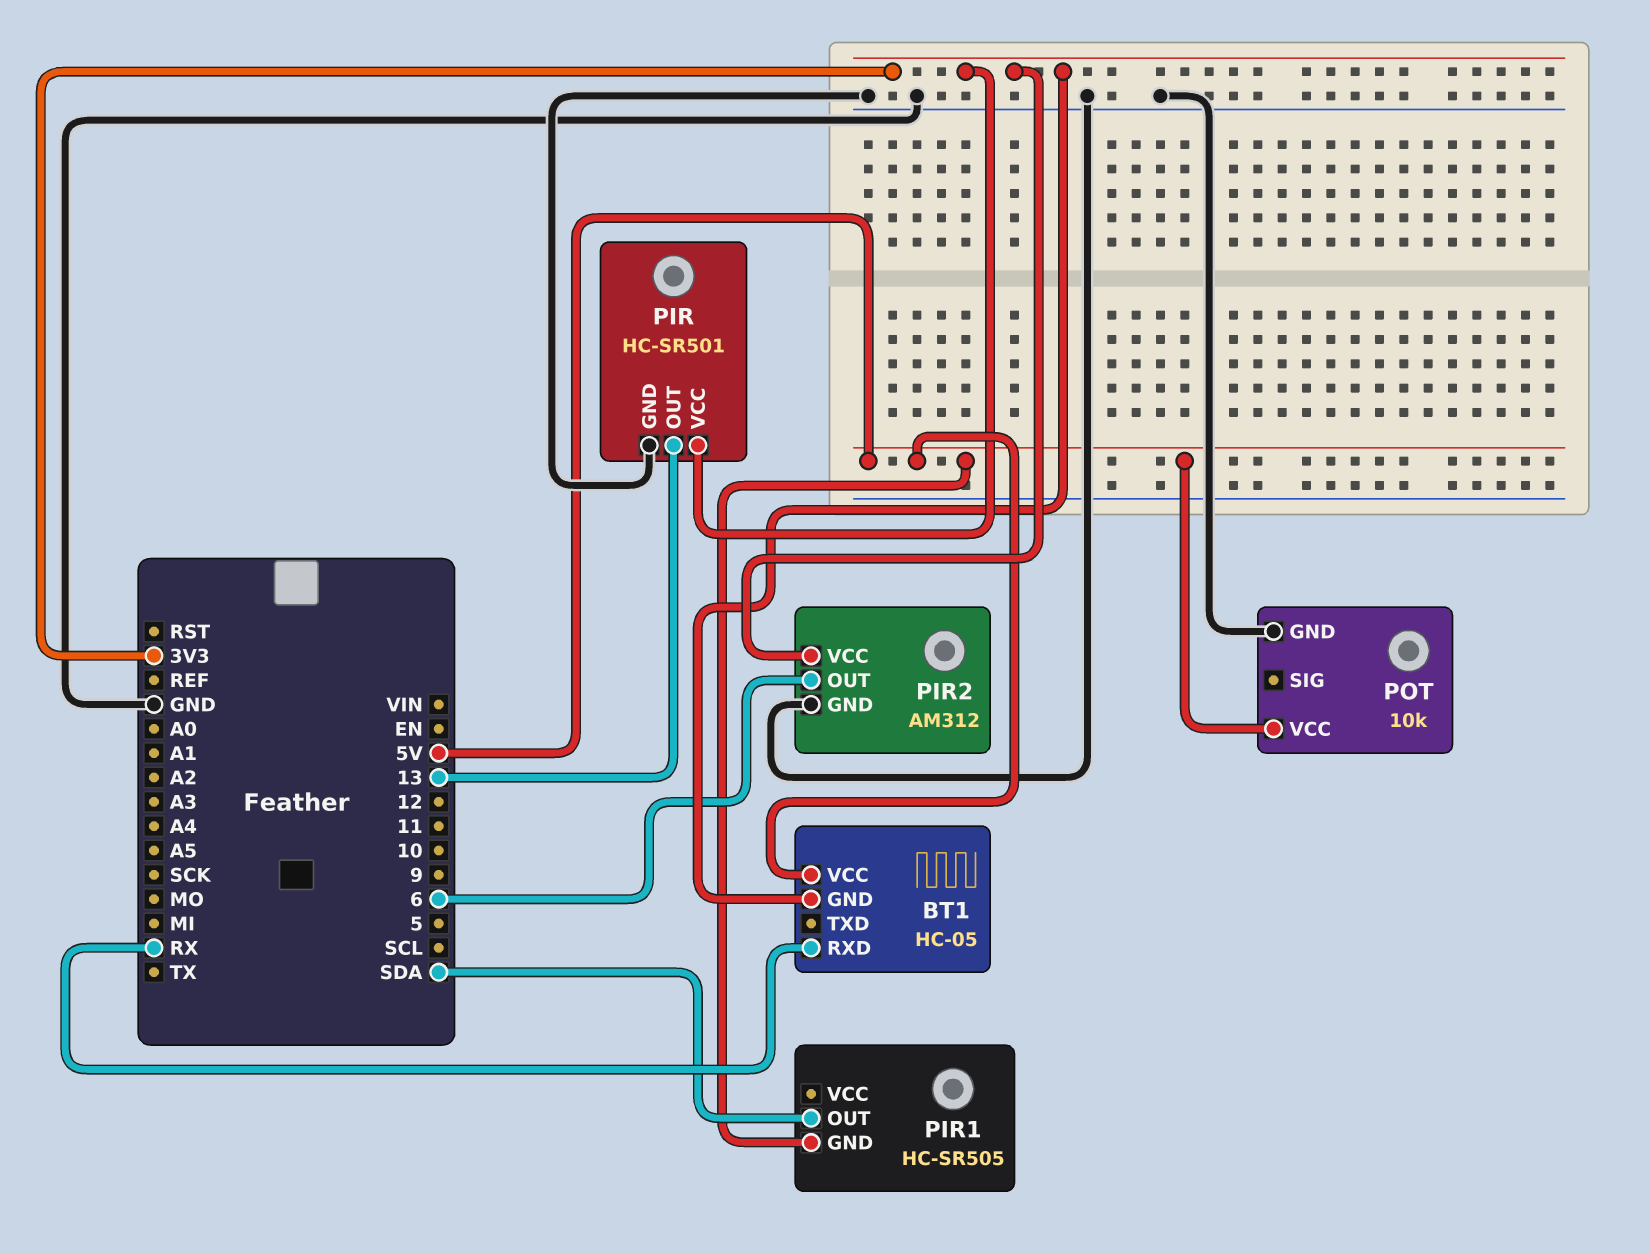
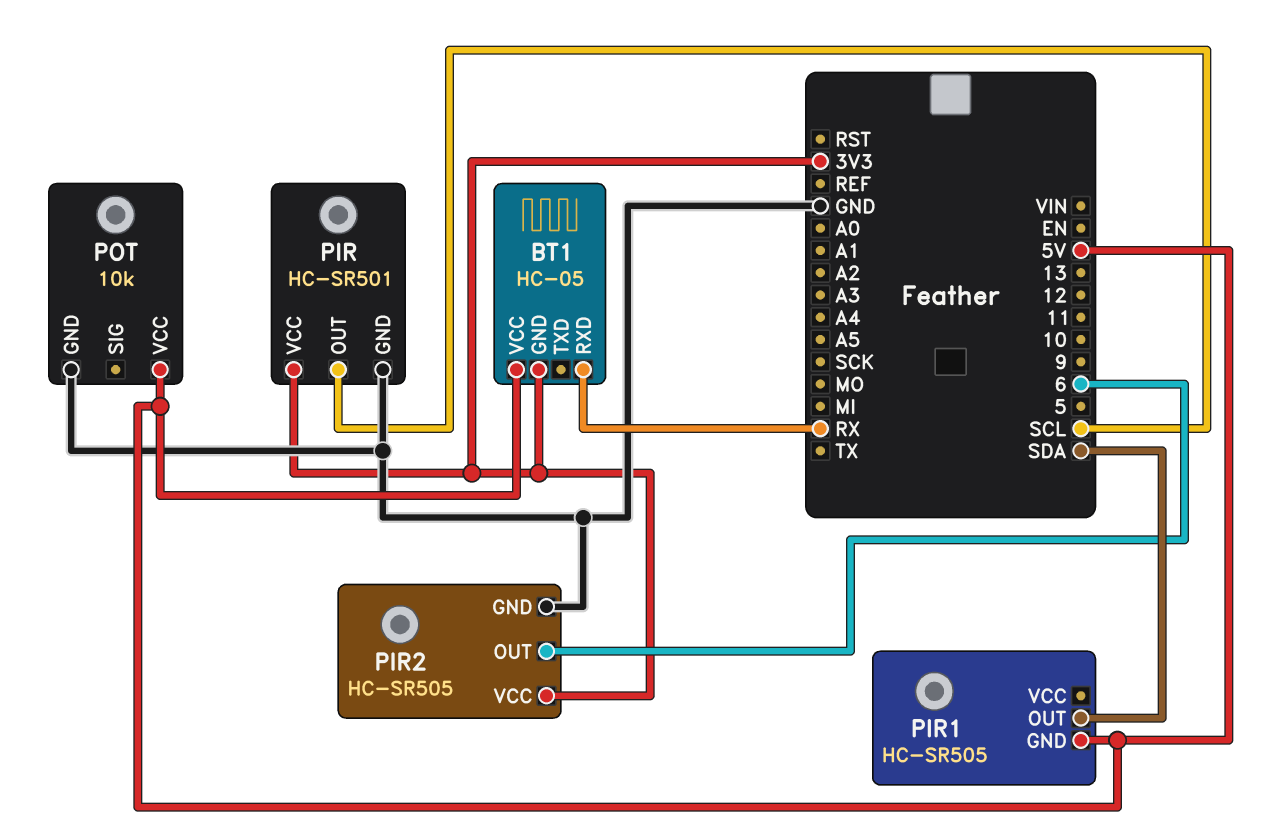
PIR pin OUT: 13 -> SCL
PIR2: AM312 -> HC-SR505

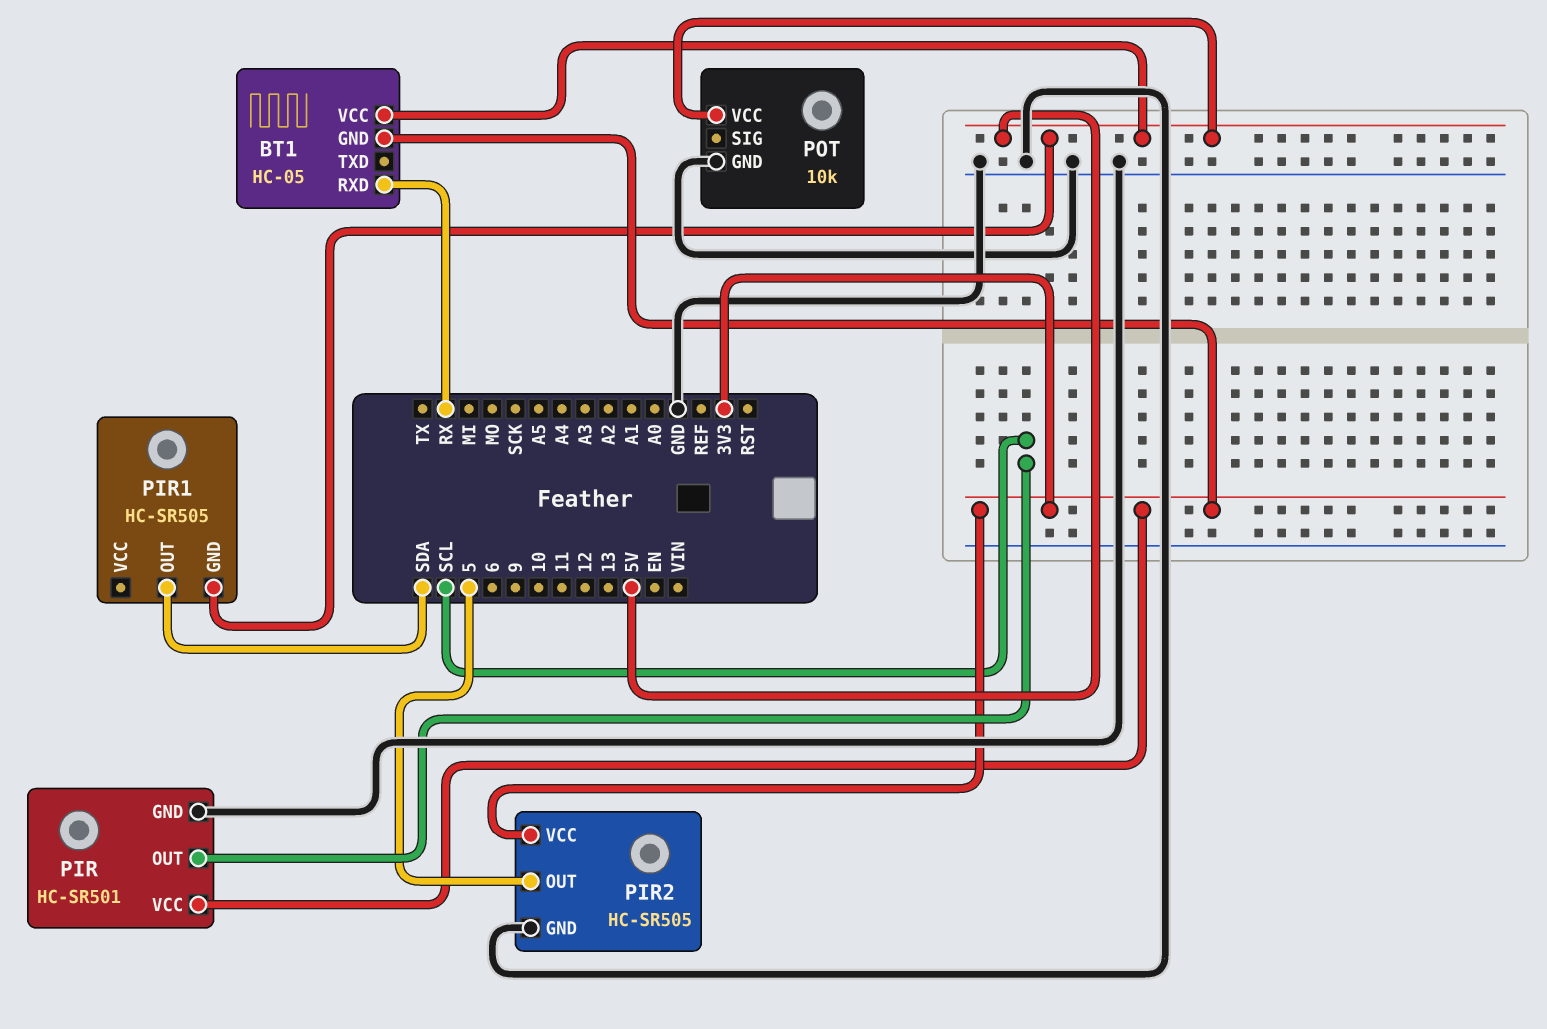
PIR2 pin OUT: 6 -> 5

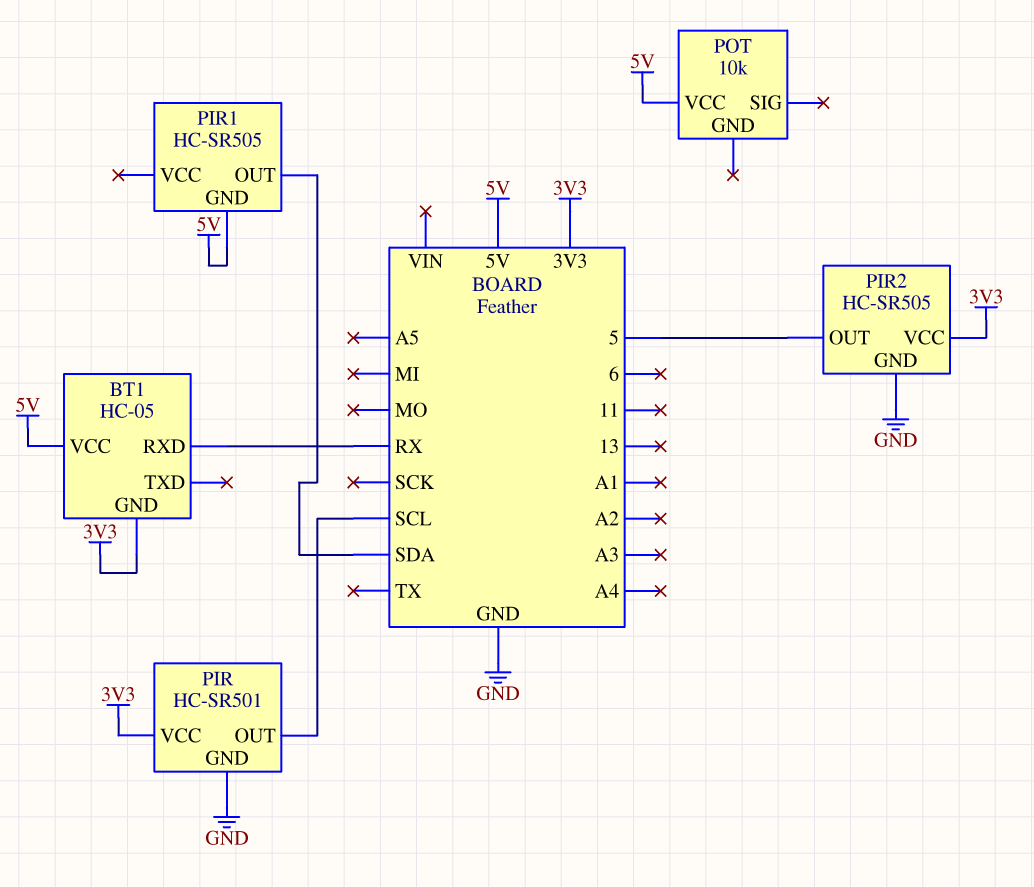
POT pin GND: GND -> none

